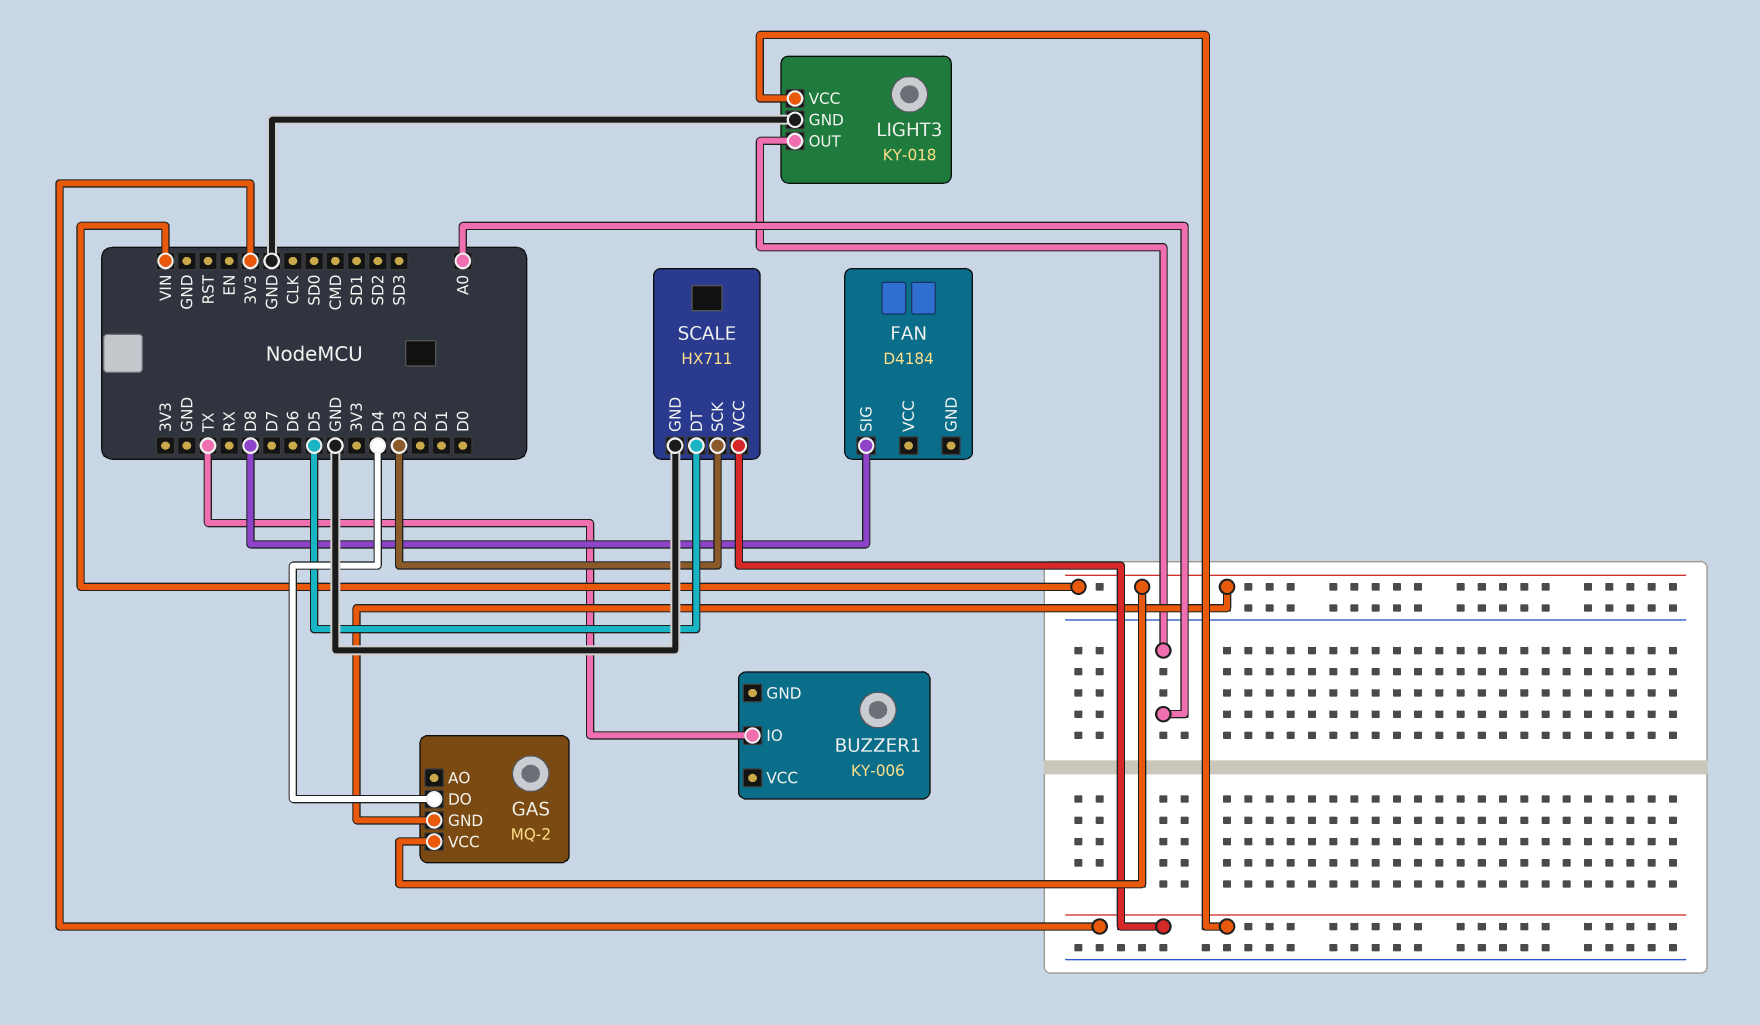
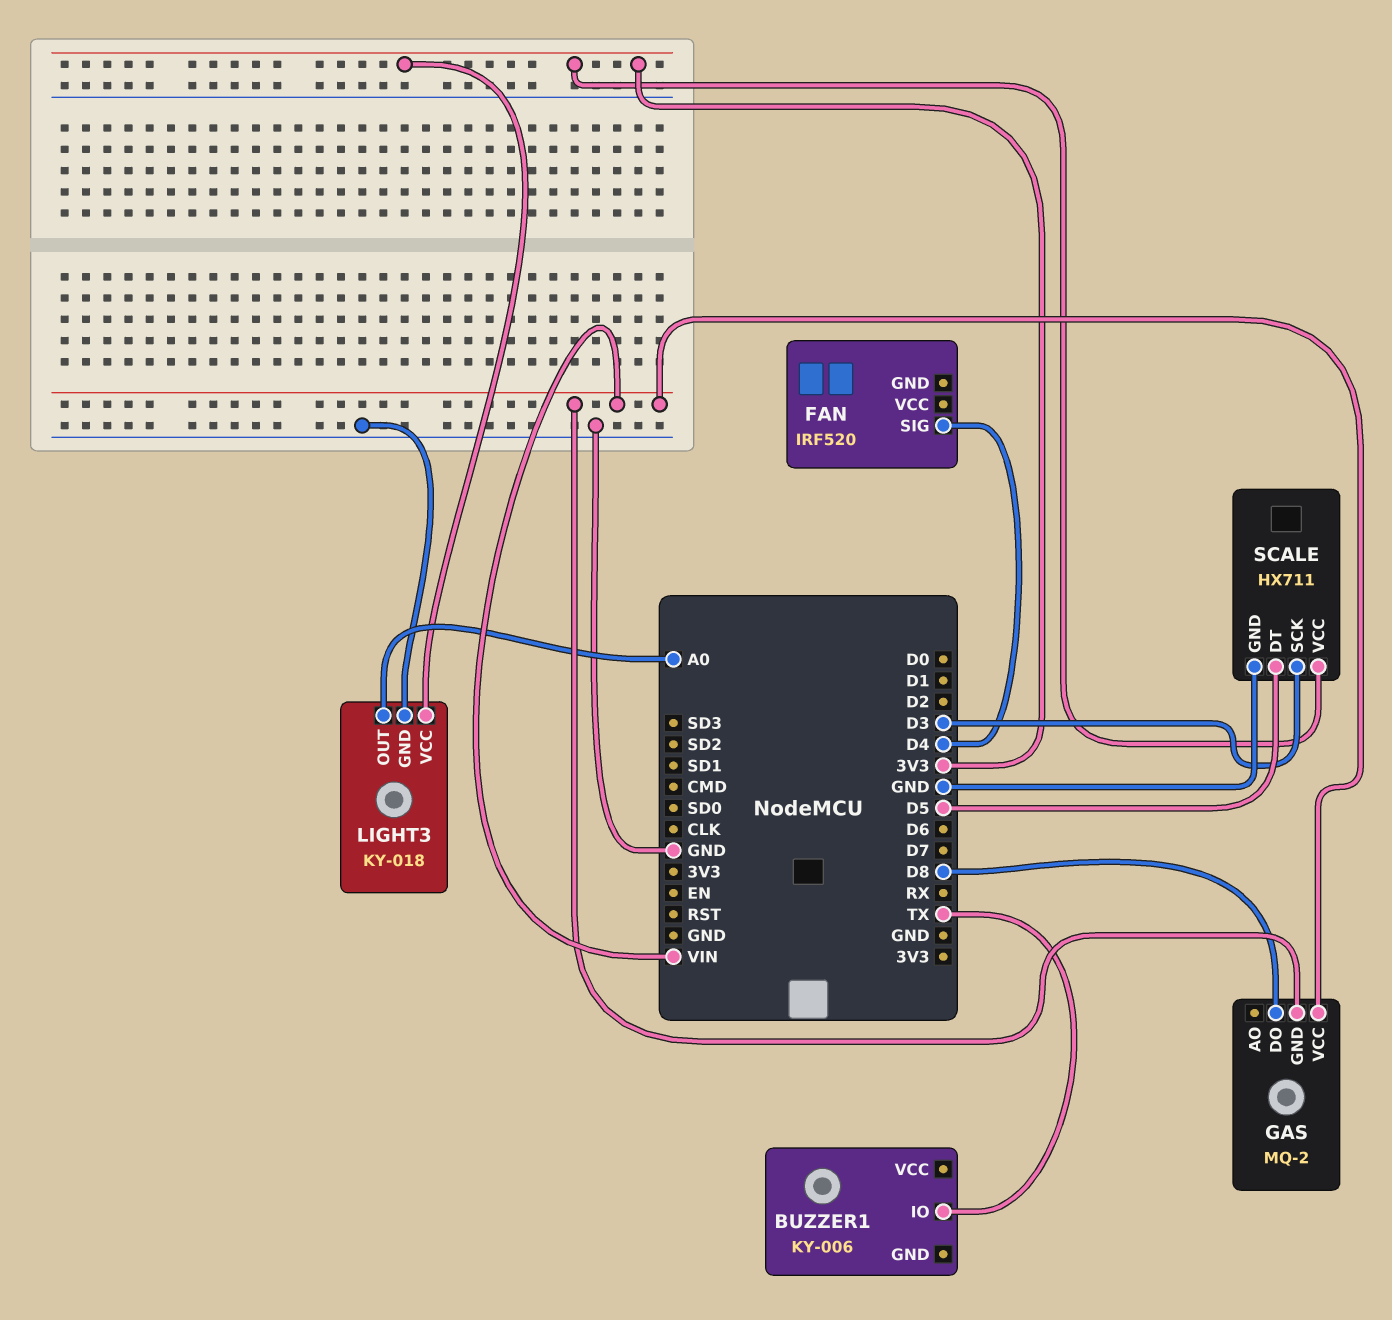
FAN: D4184 -> IRF520
FAN pin SIG: D8 -> D4
GAS pin DO: D4 -> D8

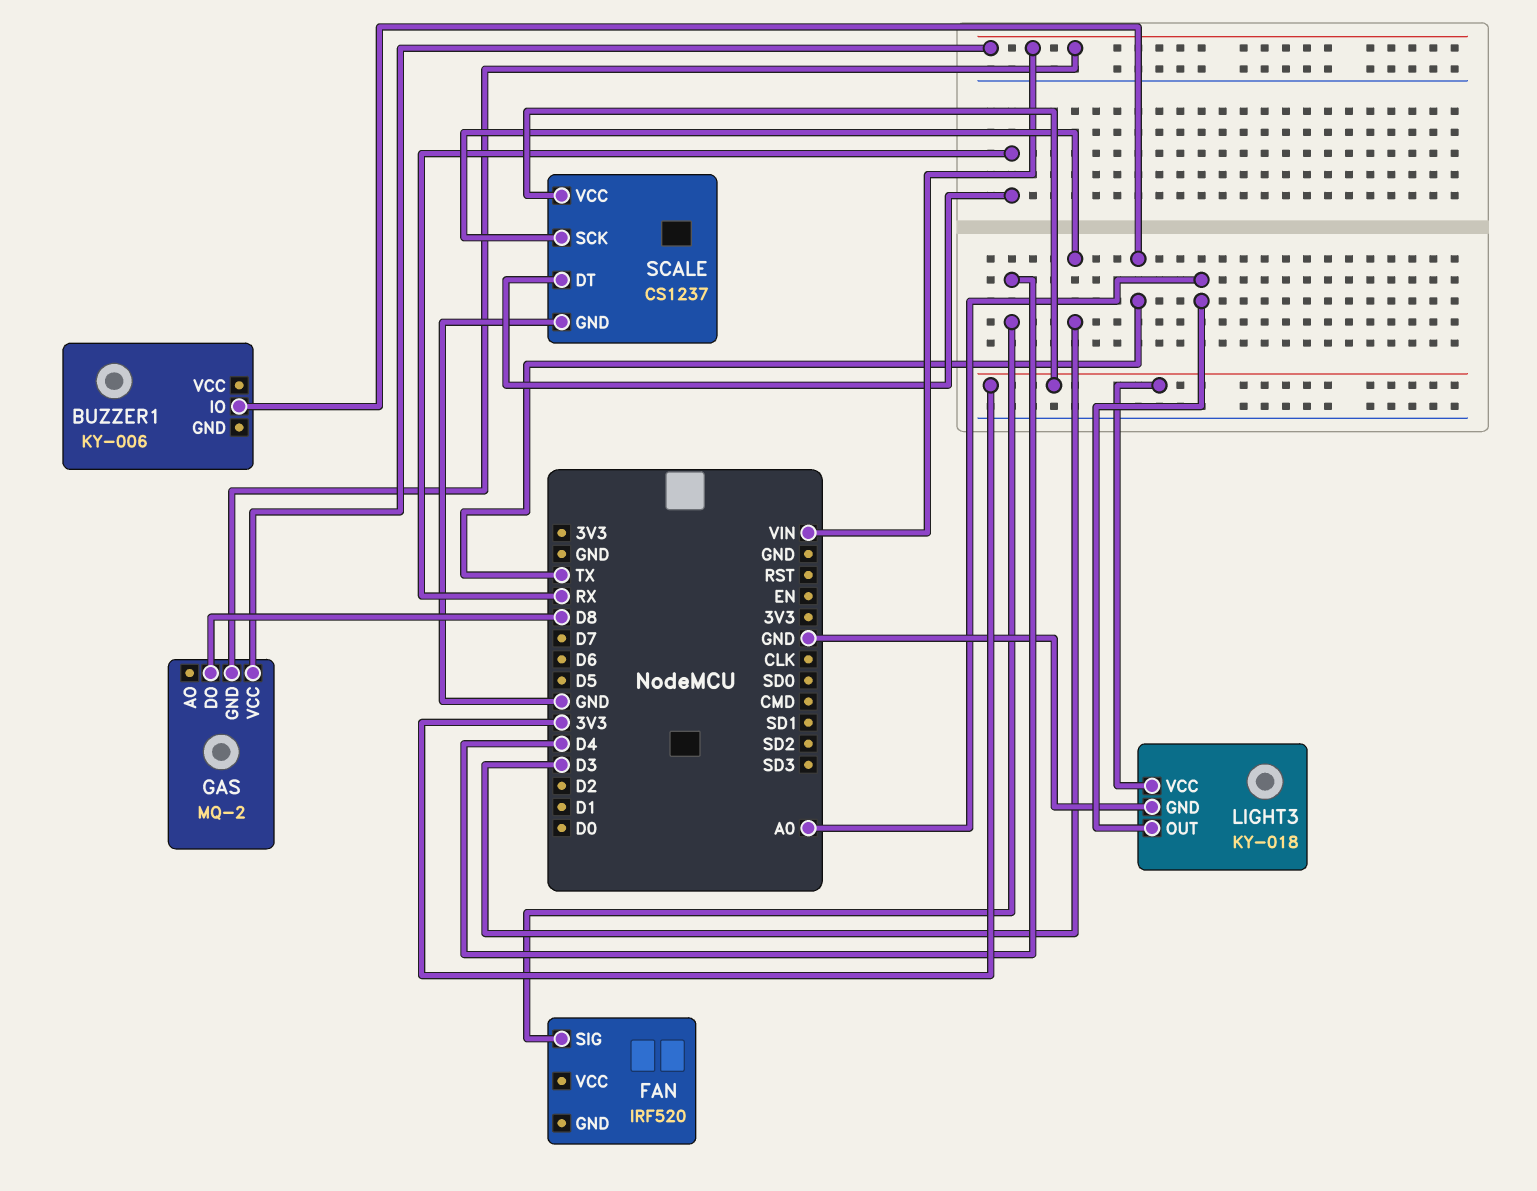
SCALE: HX711 -> CS1237
SCALE pin DT: D5 -> RX

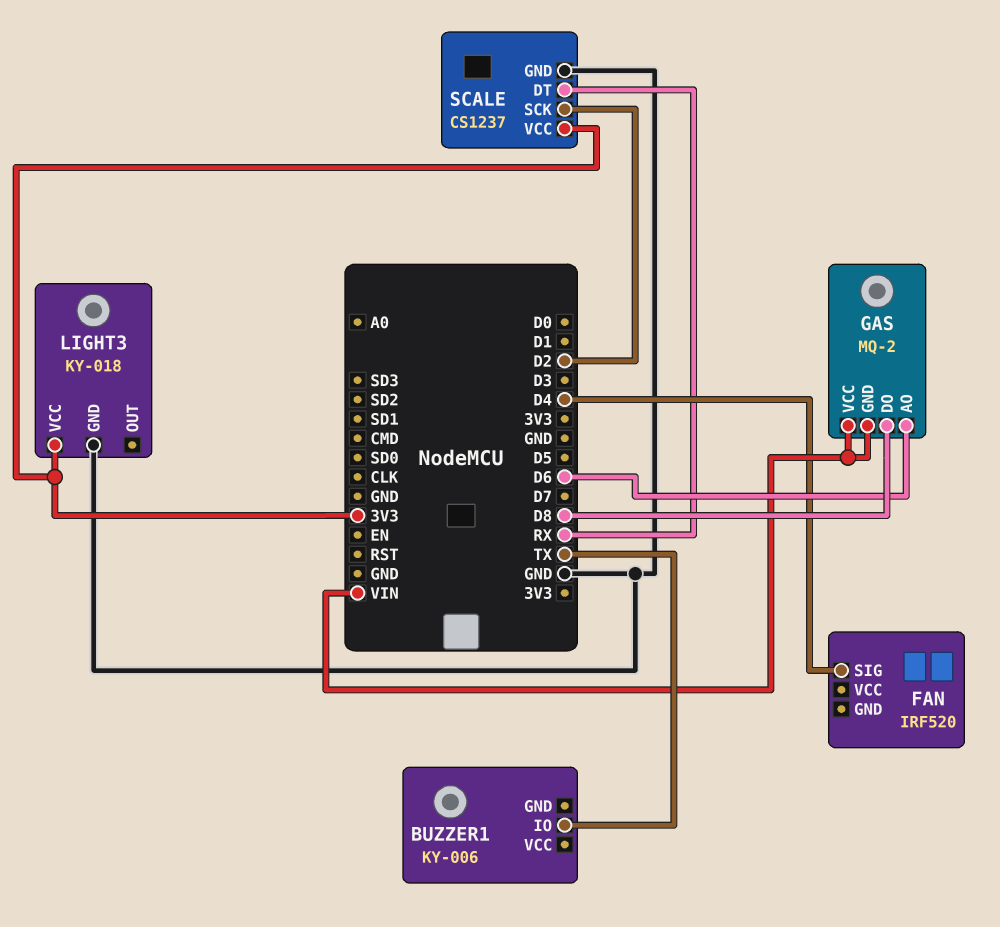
GAS pin AO: none -> D6
LIGHT3 pin OUT: A0 -> none
SCALE pin SCK: D3 -> D2

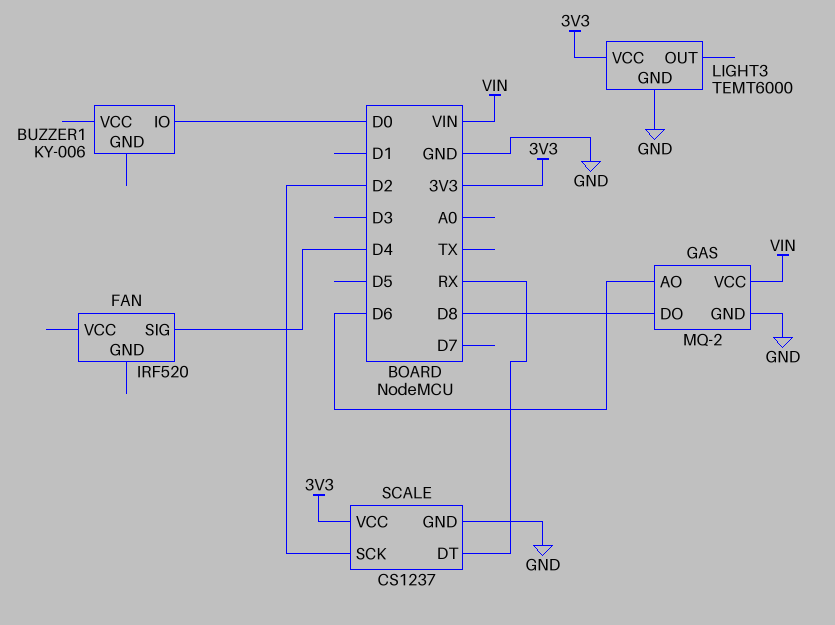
BUZZER1 pin IO: TX -> D0
GAS pin GND: VIN -> GND
LIGHT3: KY-018 -> TEMT6000

